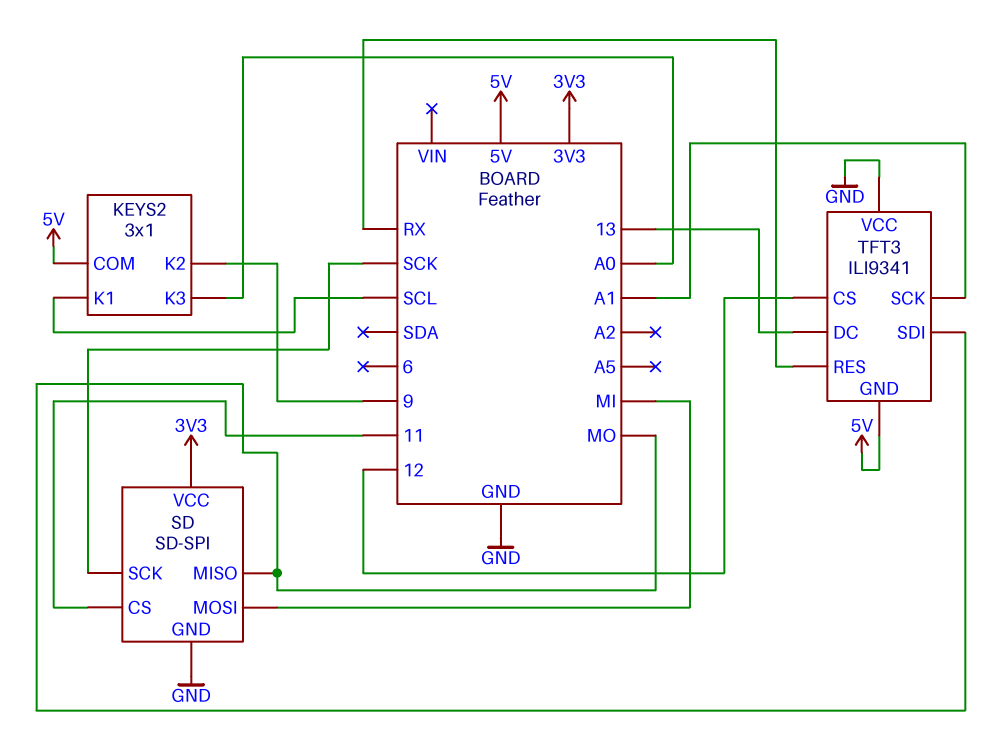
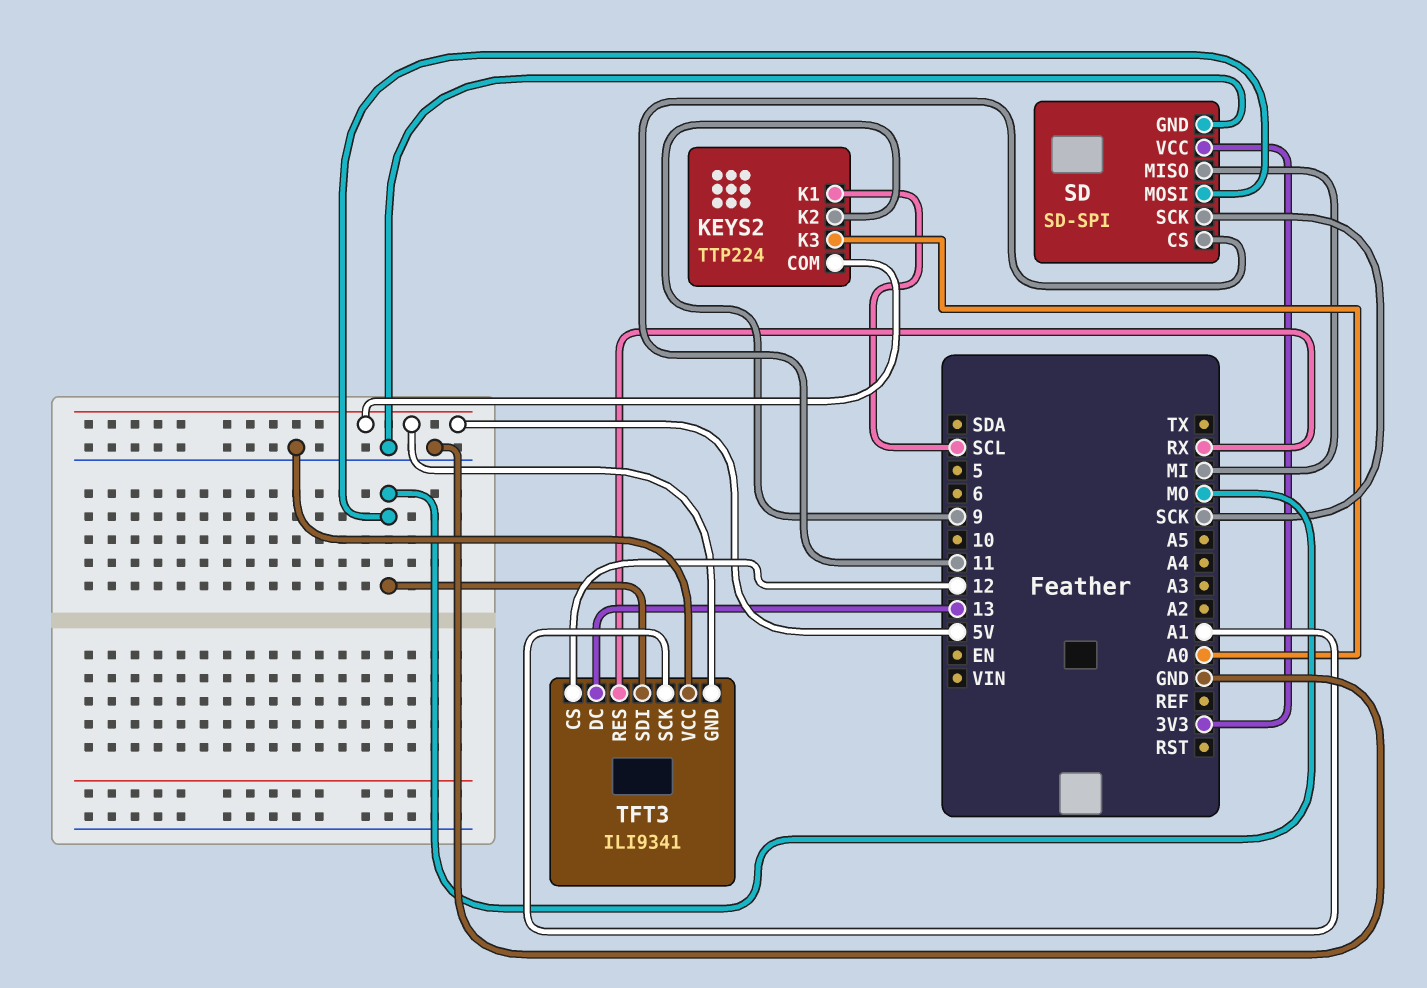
KEYS2: 3x1 -> TTP224
SD pin MISO: MO -> MI
SD pin MOSI: MI -> MO

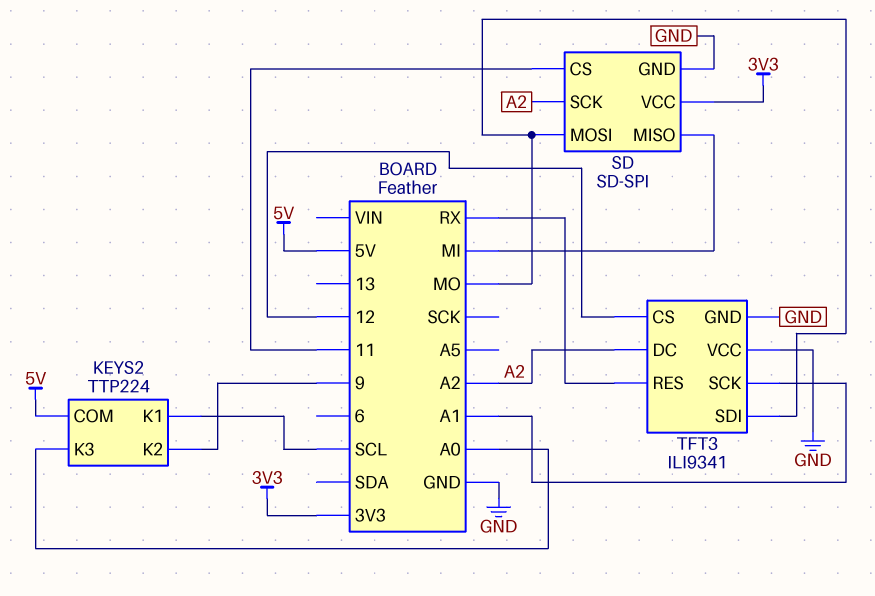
SD pin SCK: SCK -> A2
TFT3 pin DC: 13 -> A2
TFT3 pin GND: 5V -> GND

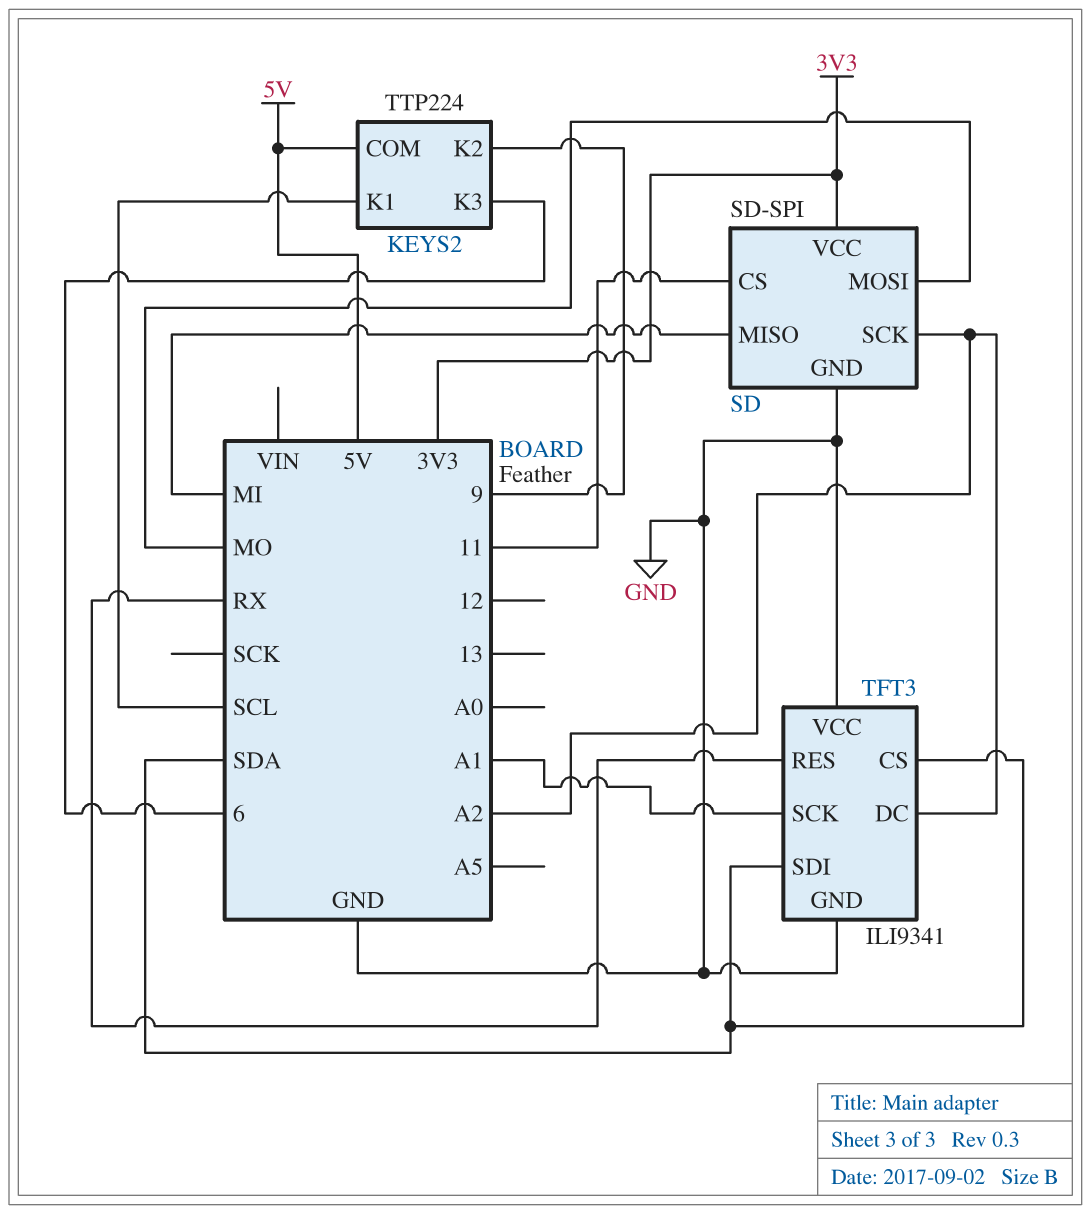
KEYS2 pin K3: A0 -> 6
TFT3 pin CS: 12 -> SDA
TFT3 pin SDI: MO -> SDA

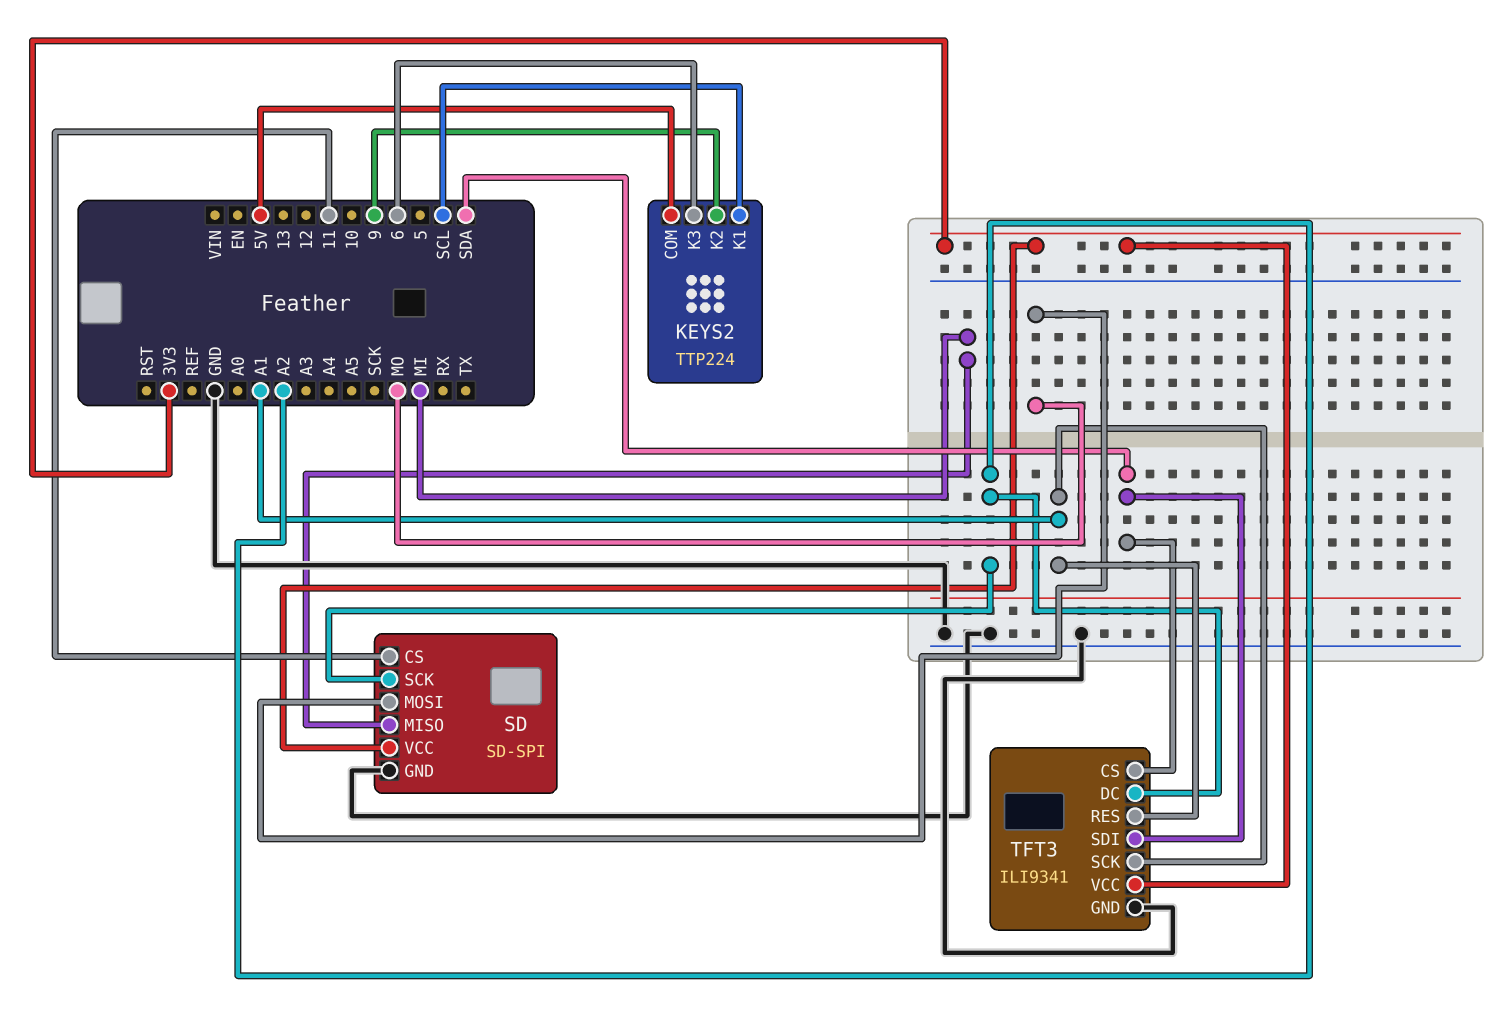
TFT3 pin RES: RX -> A1
TFT3 pin VCC: GND -> 3V3

